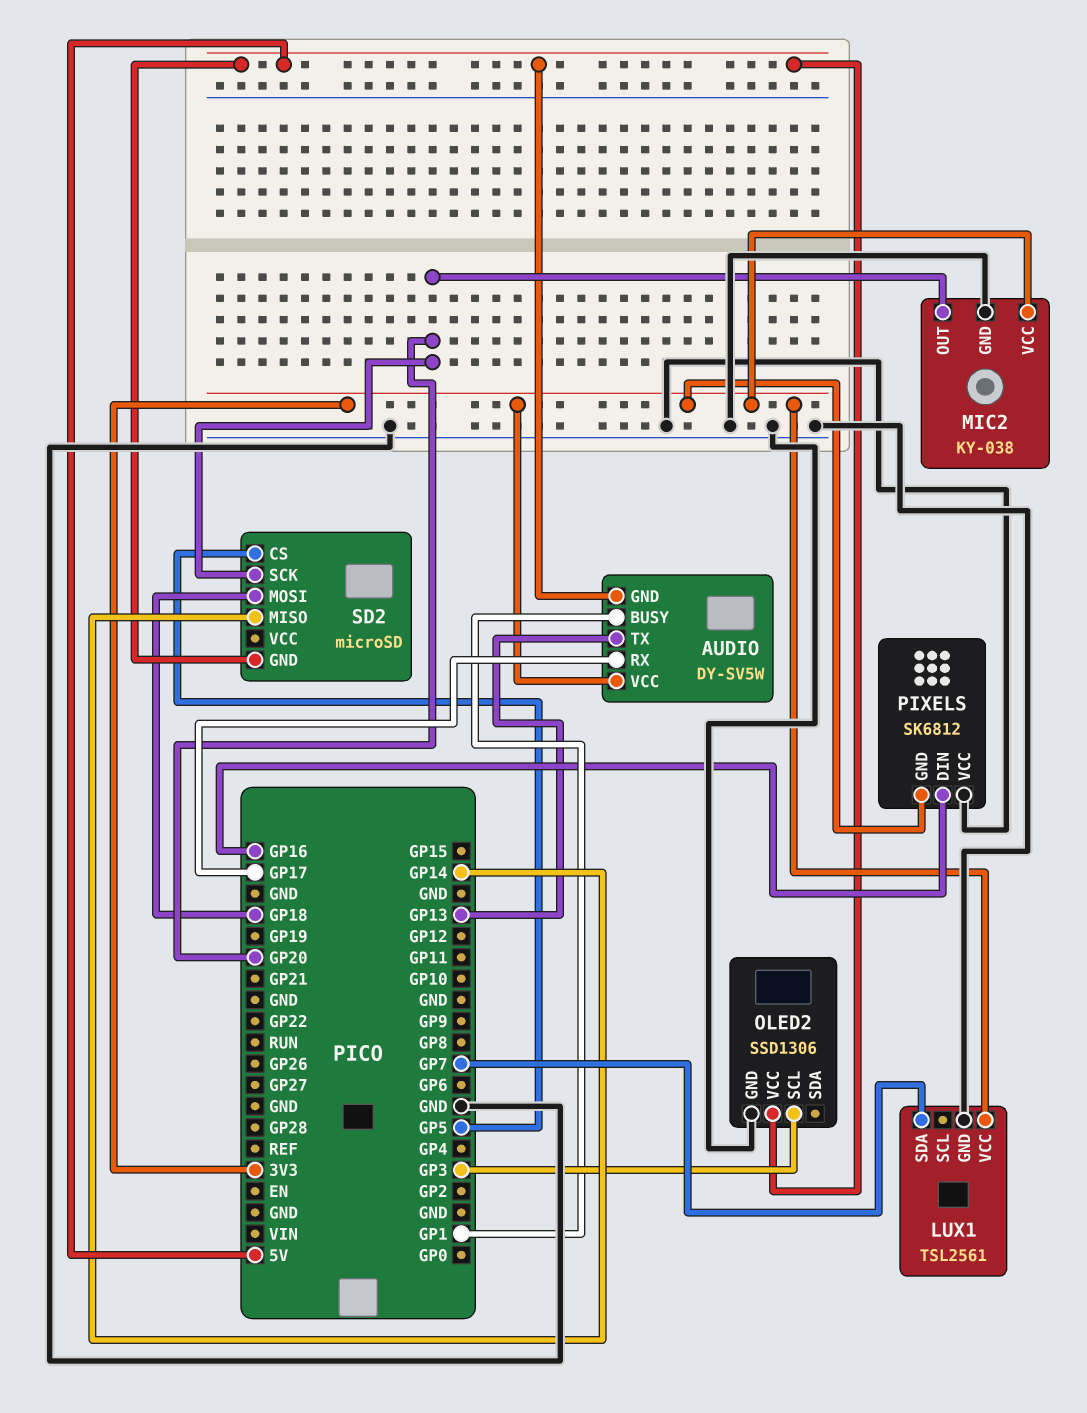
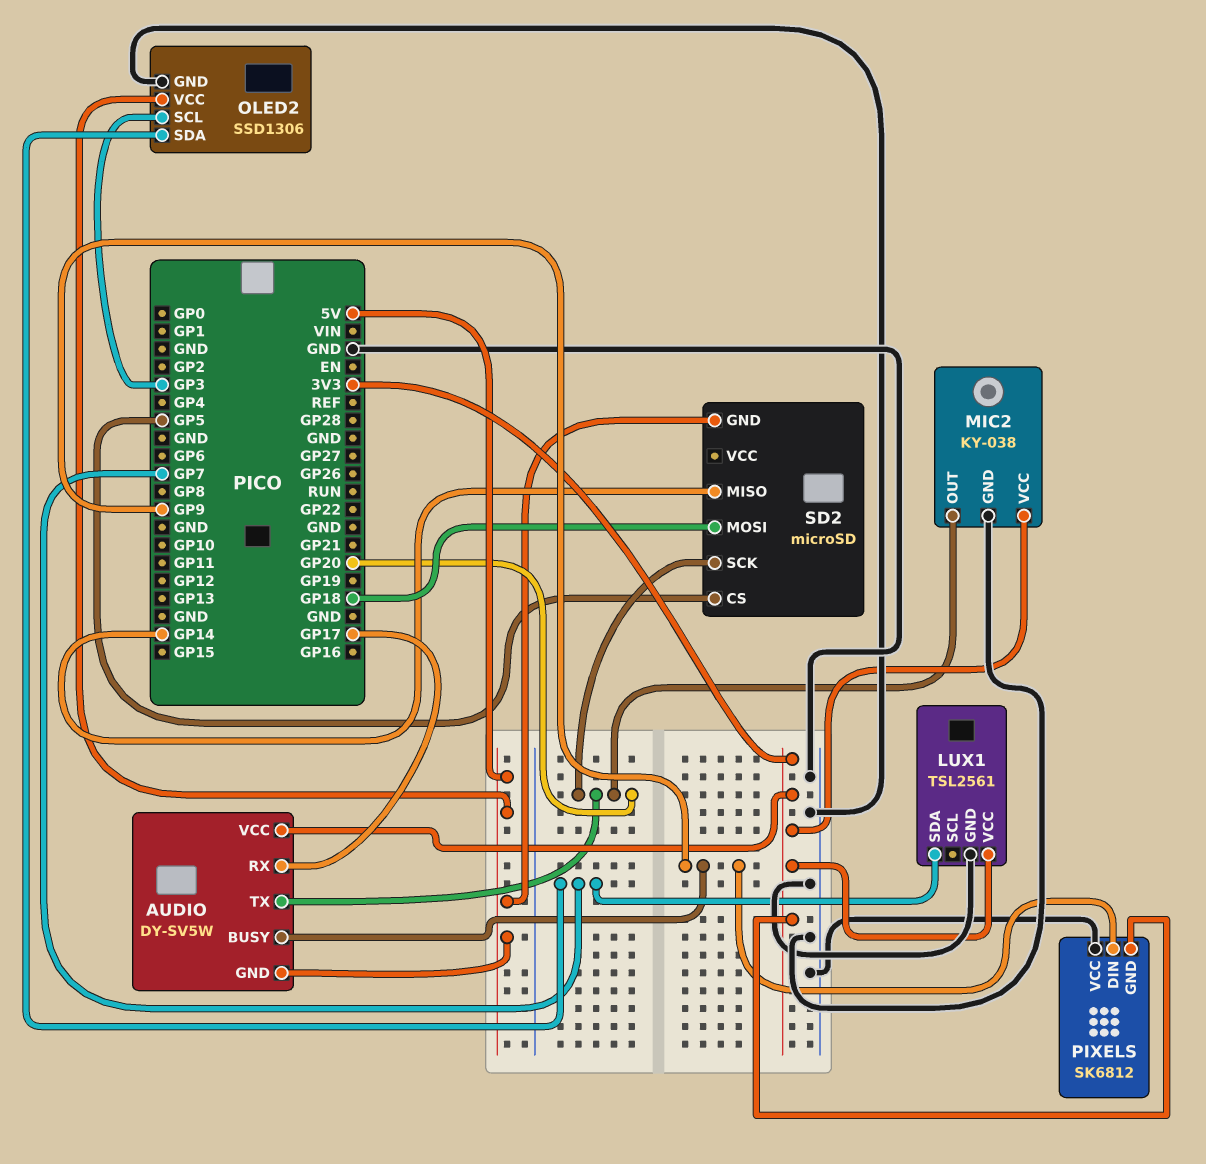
AUDIO pin BUSY: GP1 -> GP9
AUDIO pin TX: GP13 -> GP20
OLED2 pin SDA: none -> GP7
PIXELS pin DIN: GP16 -> GP9

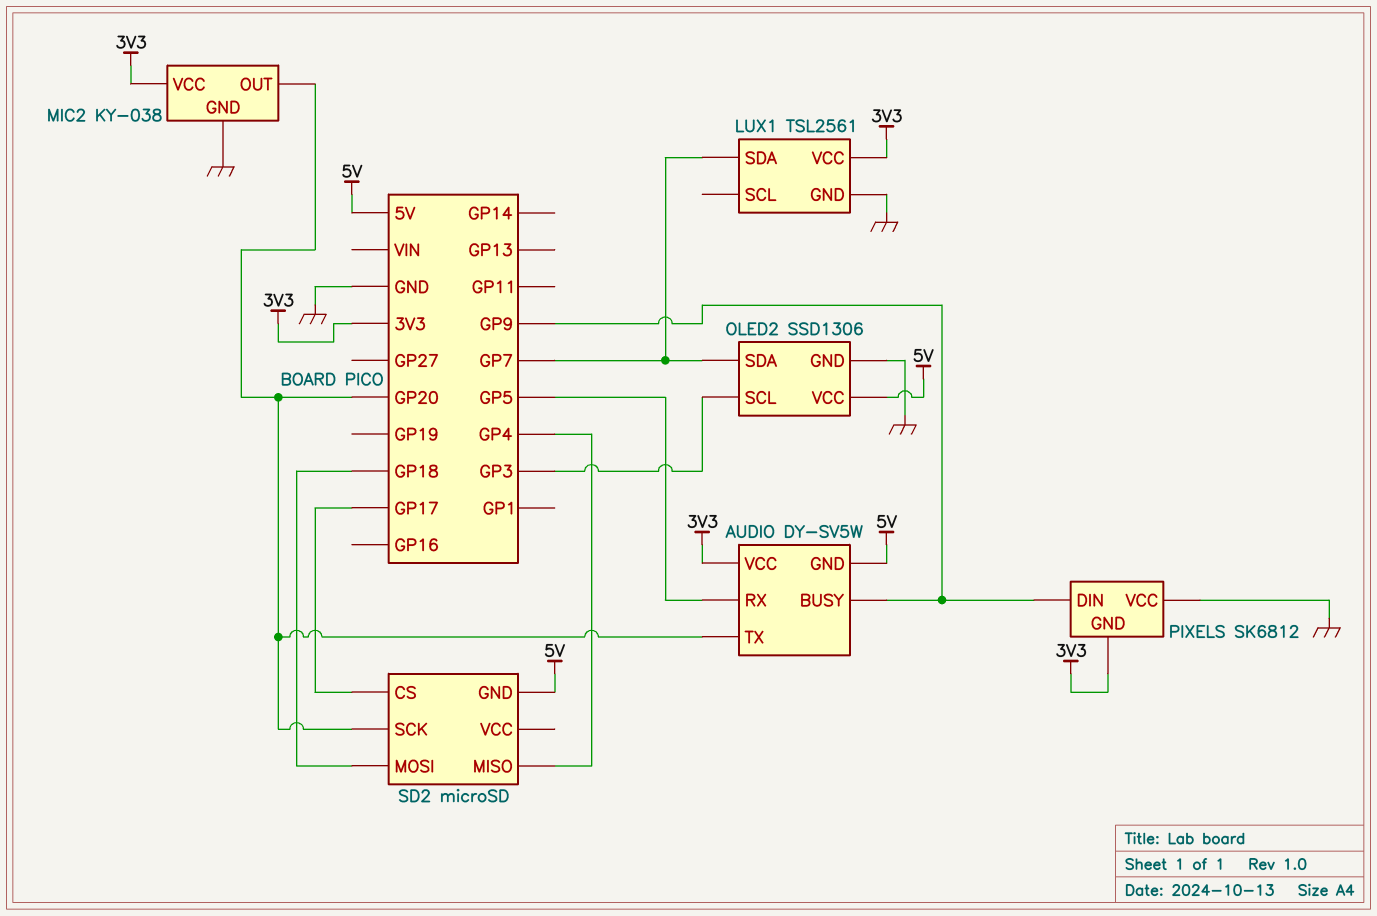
AUDIO pin RX: GP17 -> GP5
SD2 pin CS: GP5 -> GP17
SD2 pin MISO: GP14 -> GP4

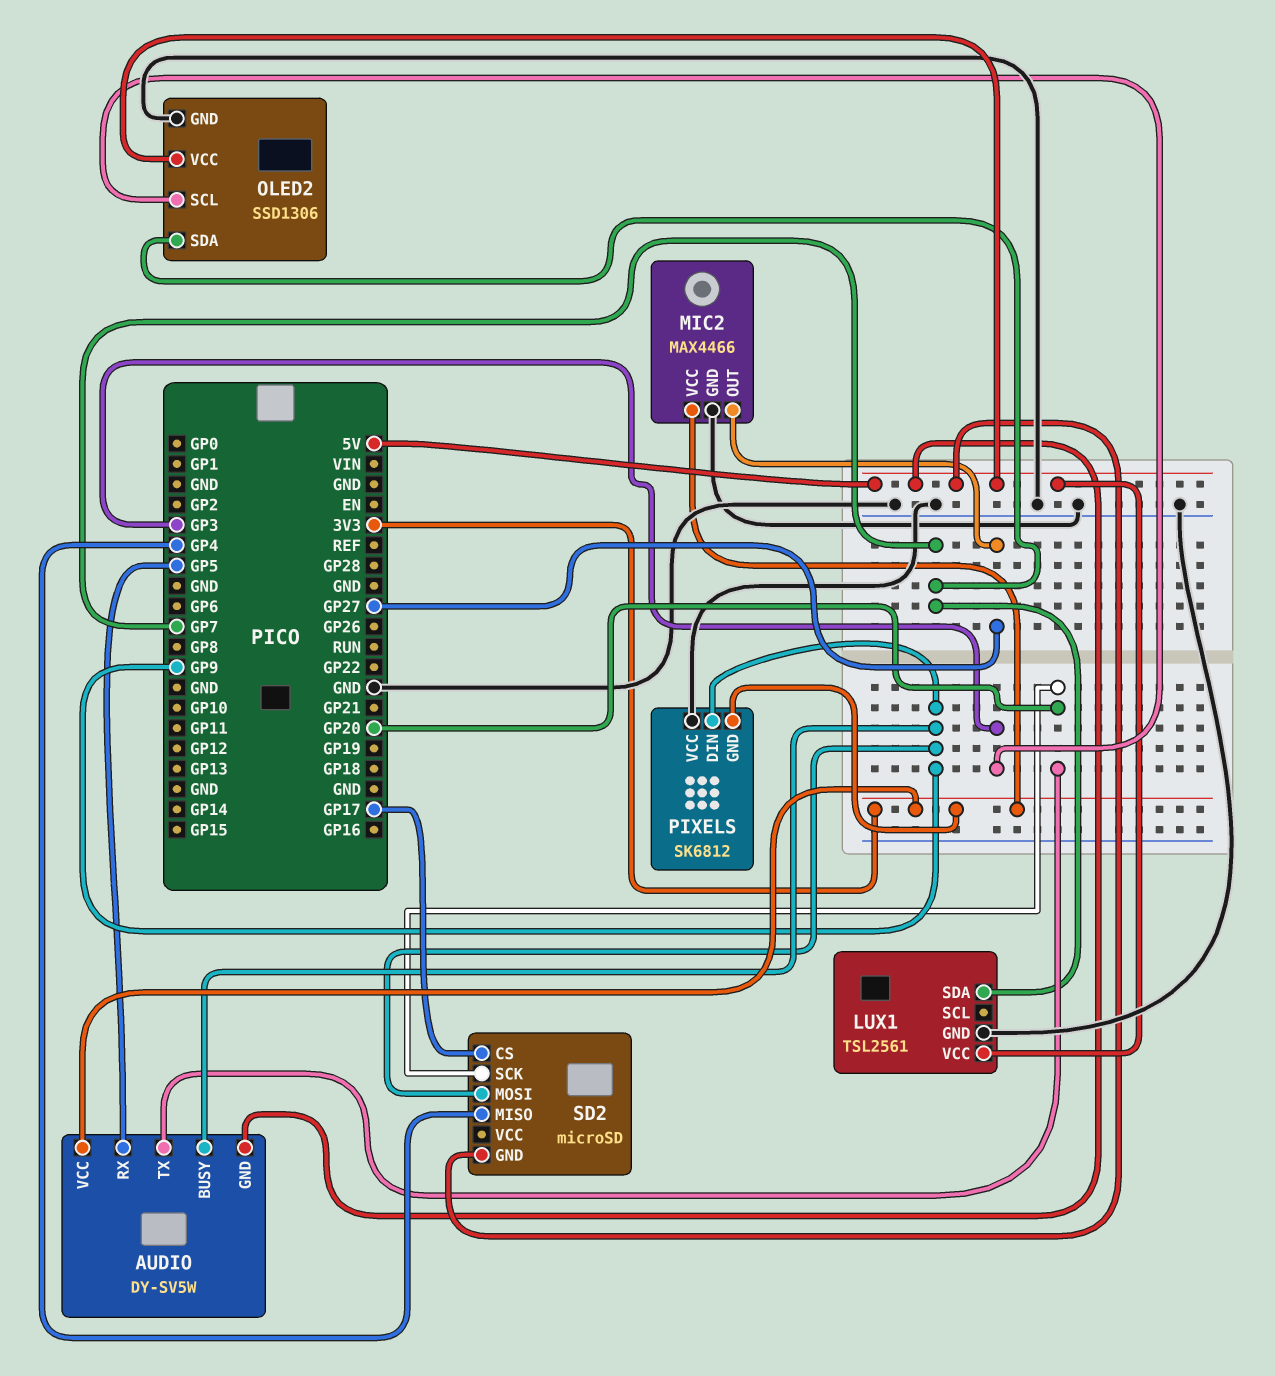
LUX1 pin VCC: 3V3 -> 5V
MIC2: KY-038 -> MAX4466
MIC2 pin OUT: GP20 -> GP27
SD2 pin MOSI: GP18 -> GP9

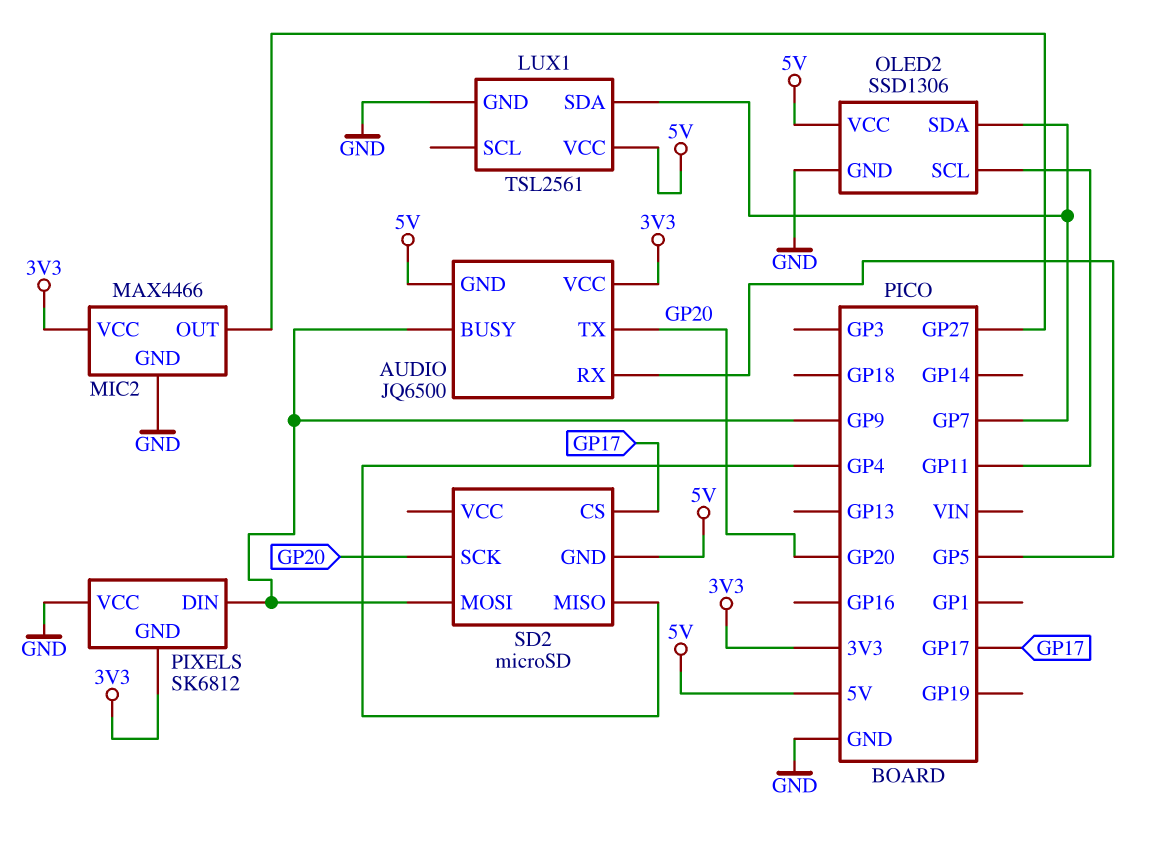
AUDIO: DY-SV5W -> JQ6500
OLED2 pin SCL: GP3 -> GP11

